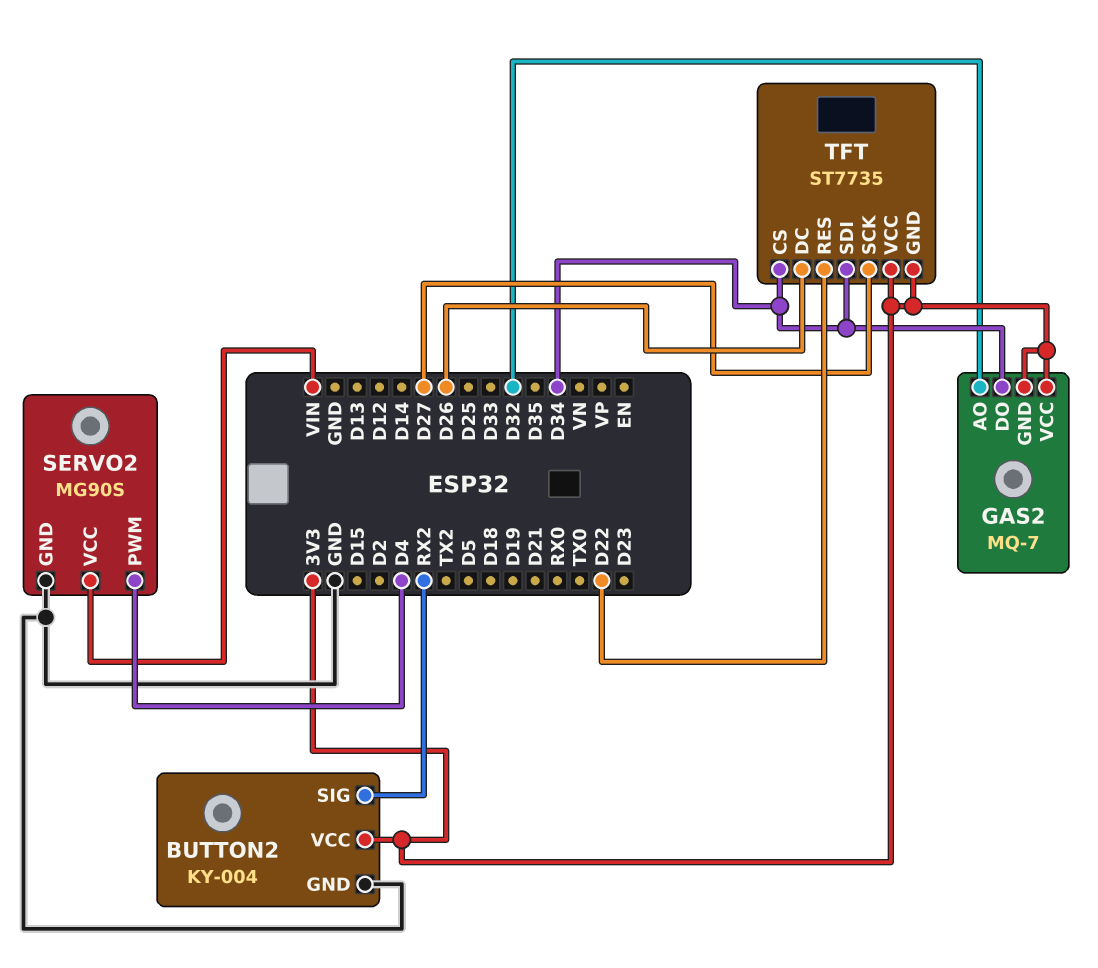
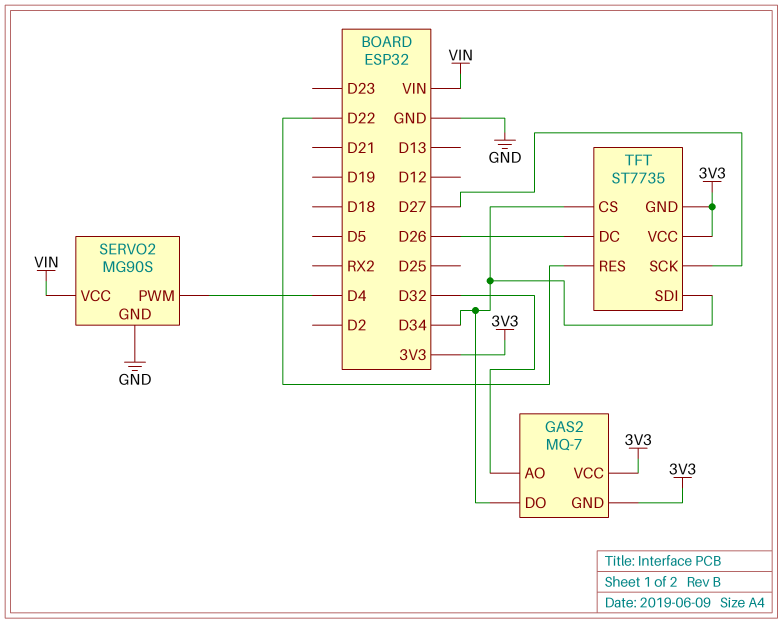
BUTTON2: KY-004 -> none
BUTTON2 pin GND: GND -> none
BUTTON2 pin SIG: RX2 -> none
BUTTON2 pin VCC: 3V3 -> none

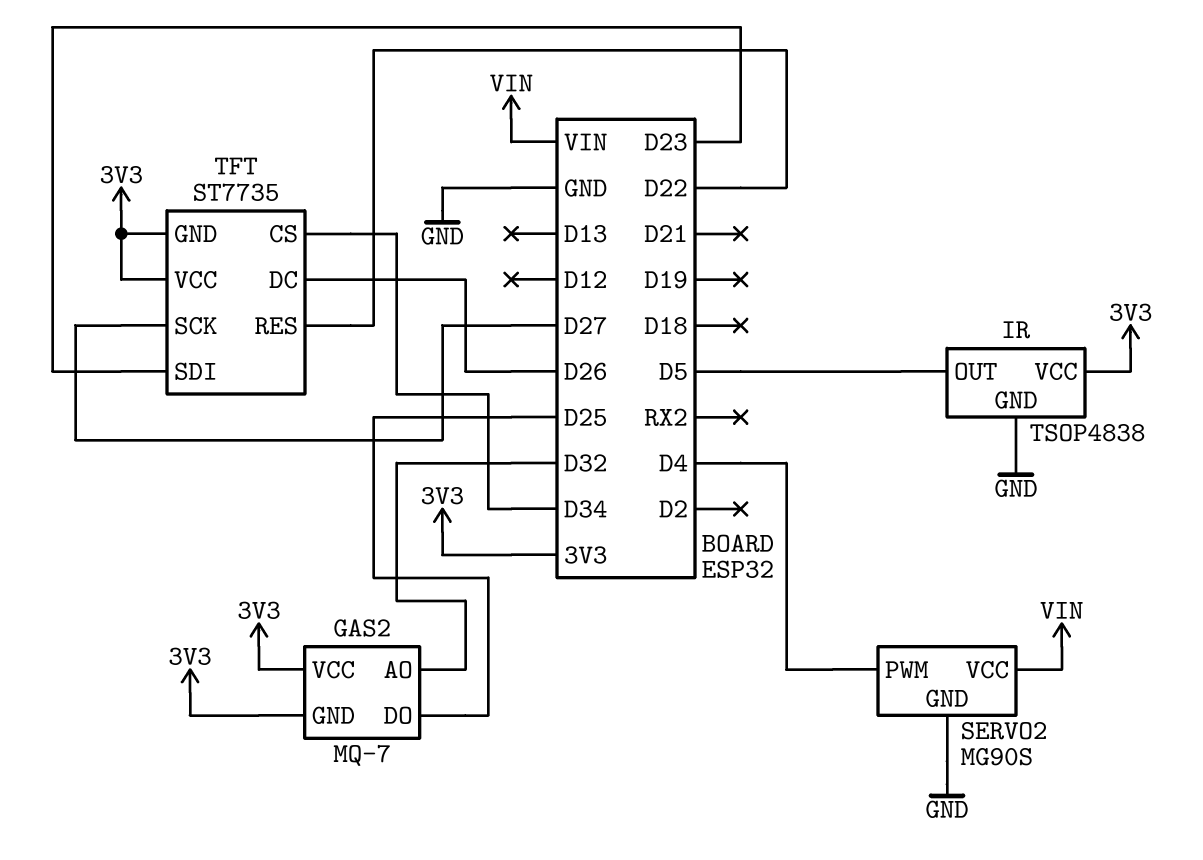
GAS2 pin DO: D34 -> D25
IR: none -> TSOP4838
IR pin GND: none -> GND
IR pin OUT: none -> D5
IR pin VCC: none -> 3V3
TFT pin SDI: D34 -> D23

